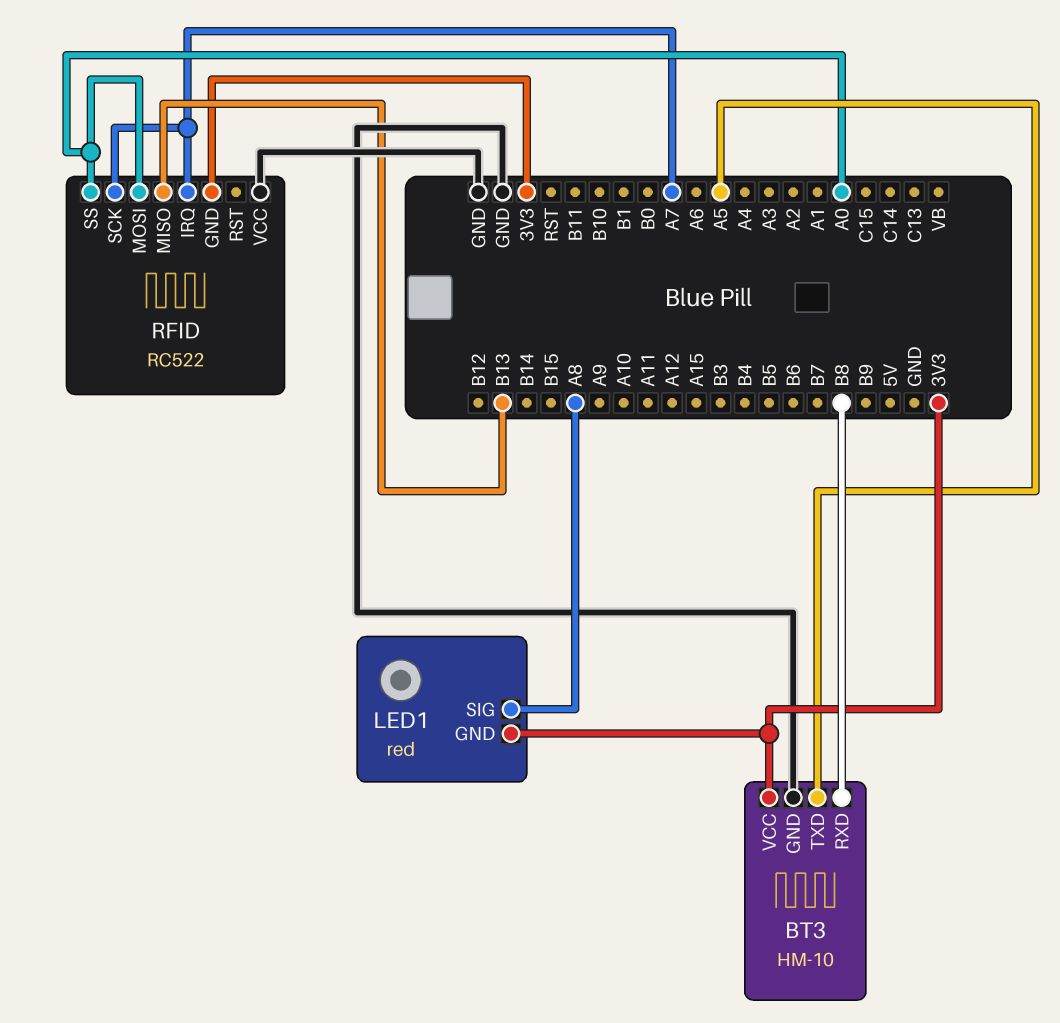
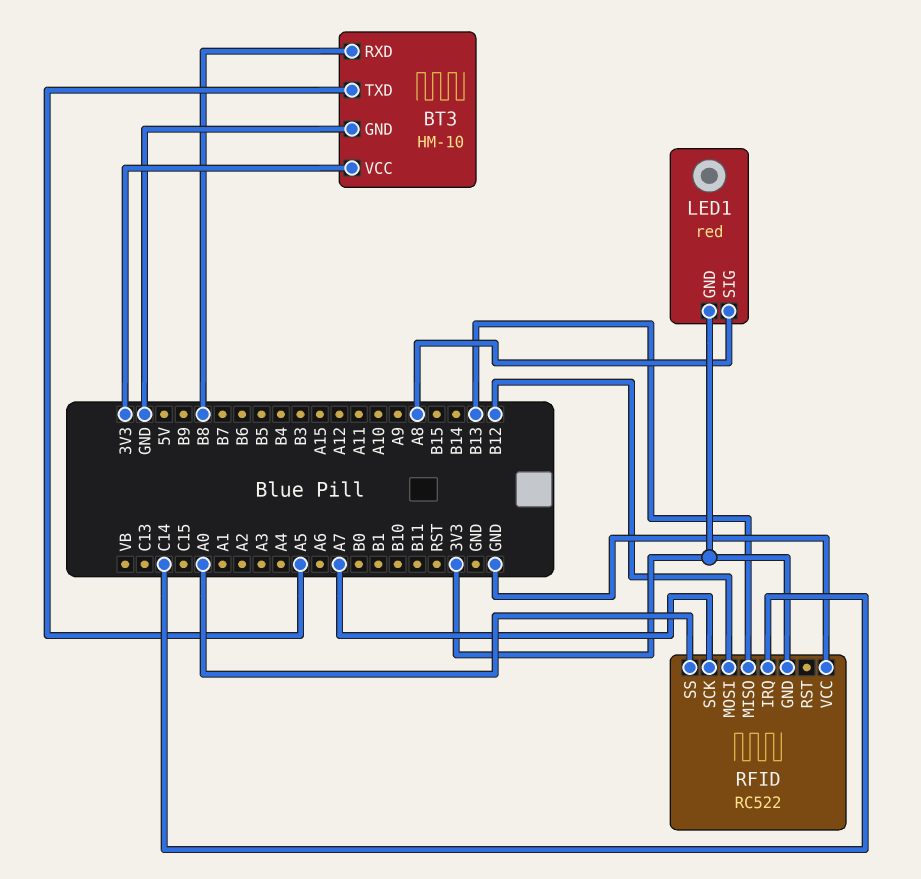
RFID pin IRQ: A7 -> C14
RFID pin MOSI: A0 -> B12

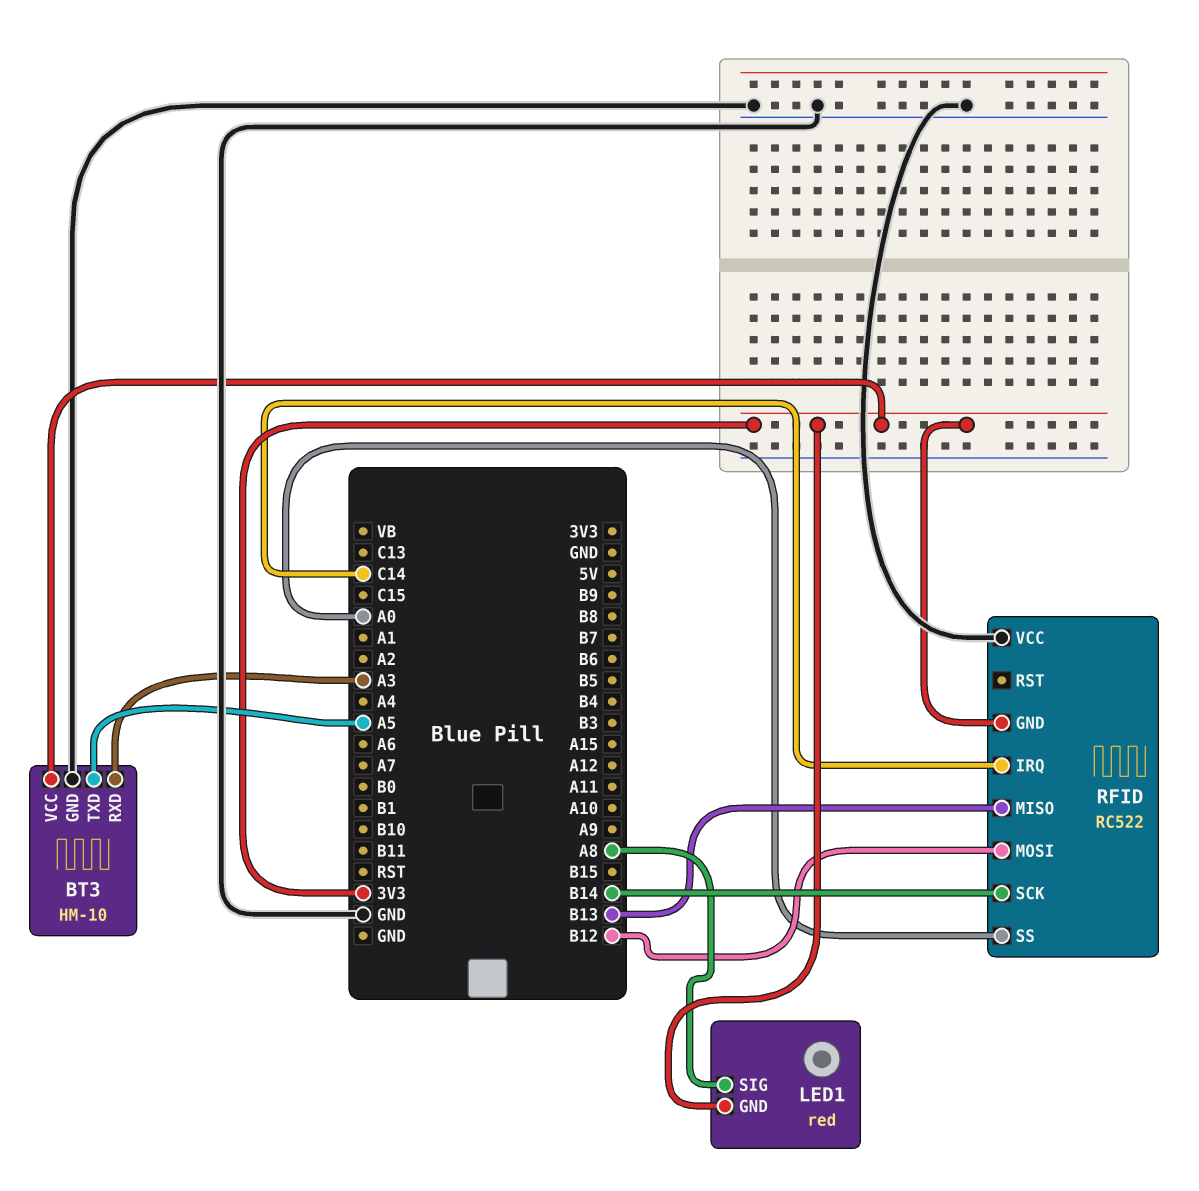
BT3 pin RXD: B8 -> A3
RFID pin SCK: A7 -> B14

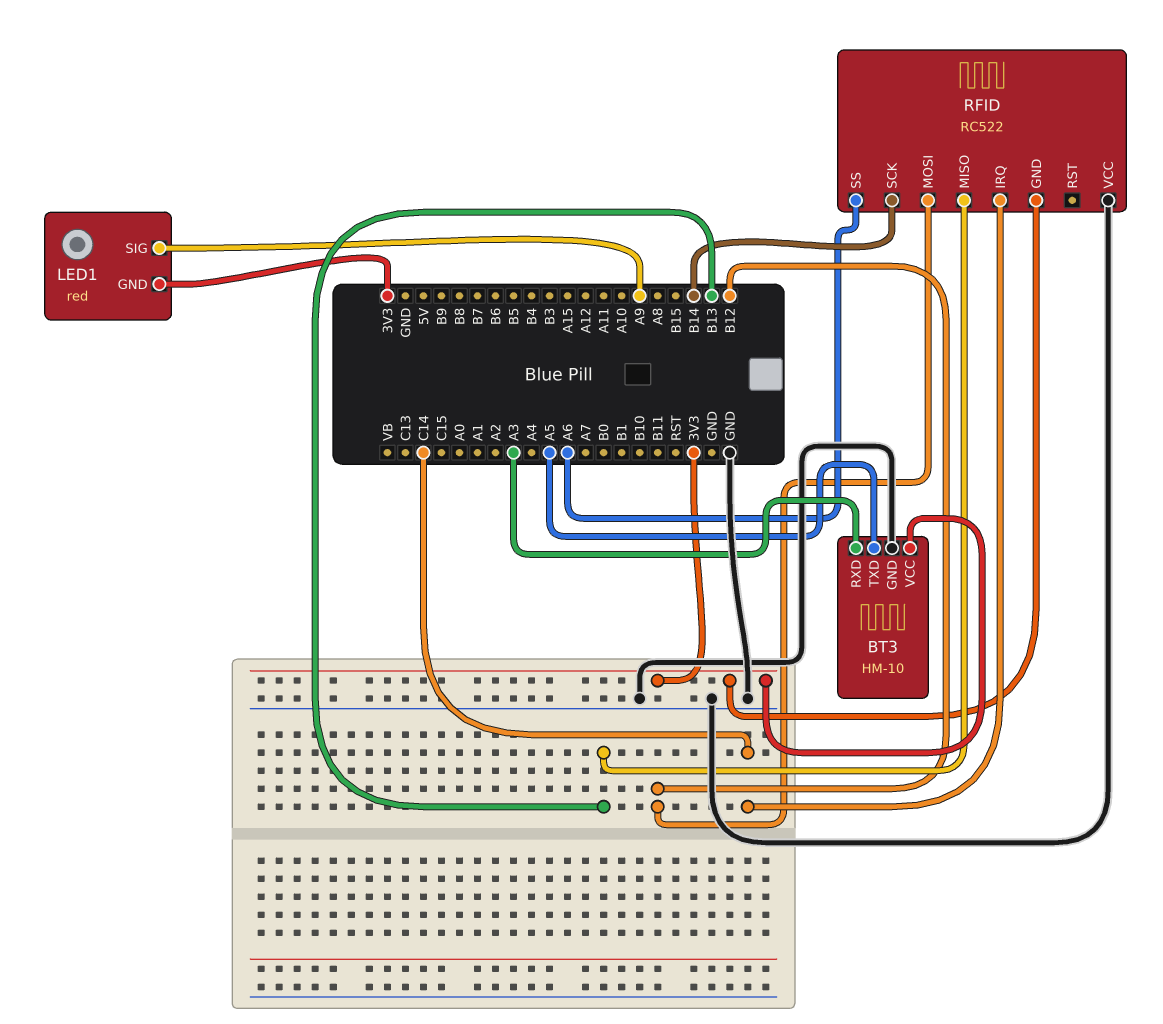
LED1 pin SIG: A8 -> A9
RFID pin SS: A0 -> A6

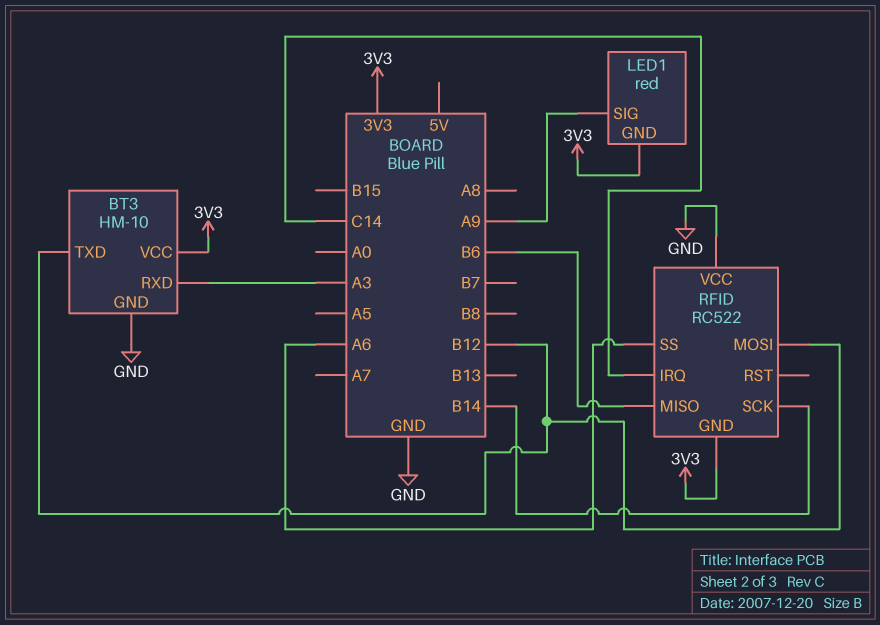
BT3 pin TXD: A5 -> B12
RFID pin MISO: B13 -> B6

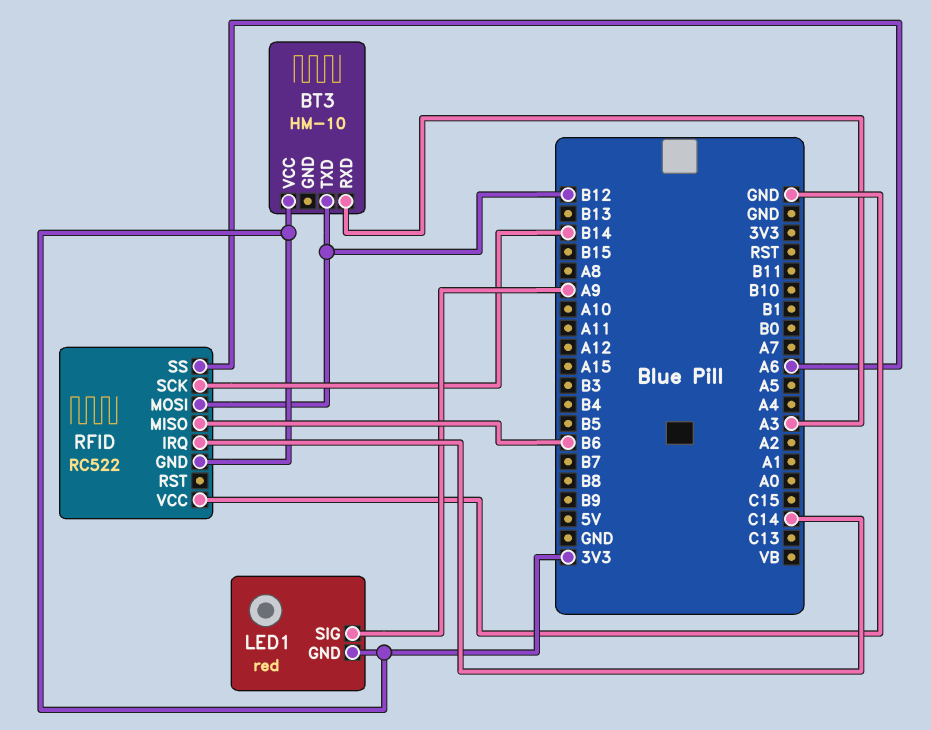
BT3 pin GND: GND -> none

